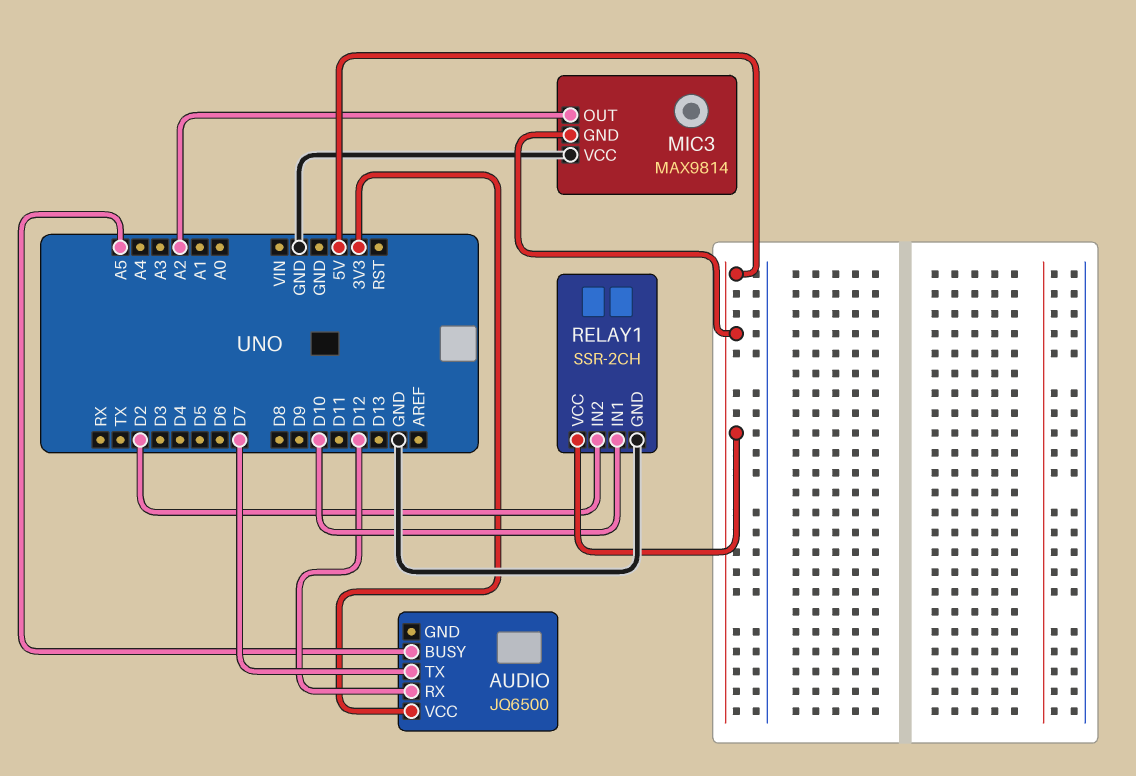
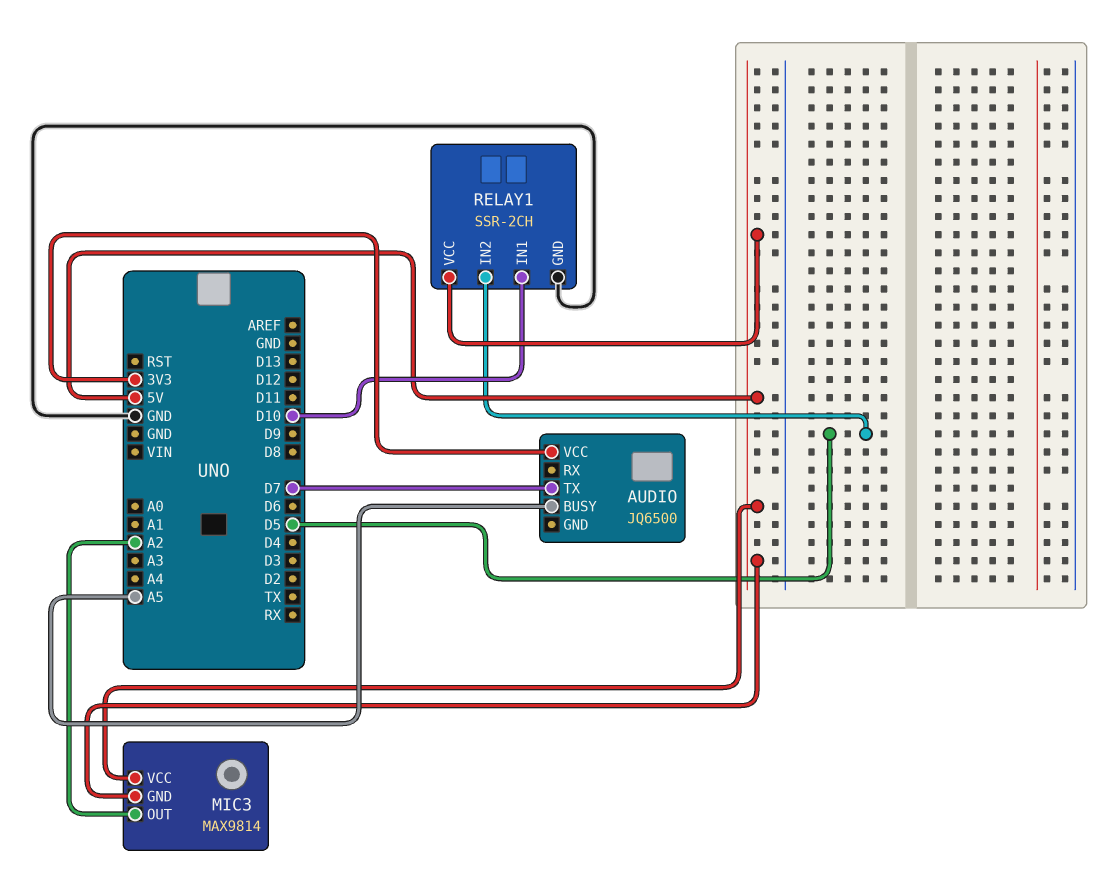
AUDIO pin RX: D12 -> none
MIC3 pin VCC: GND -> 5V
RELAY1 pin IN2: D2 -> D5

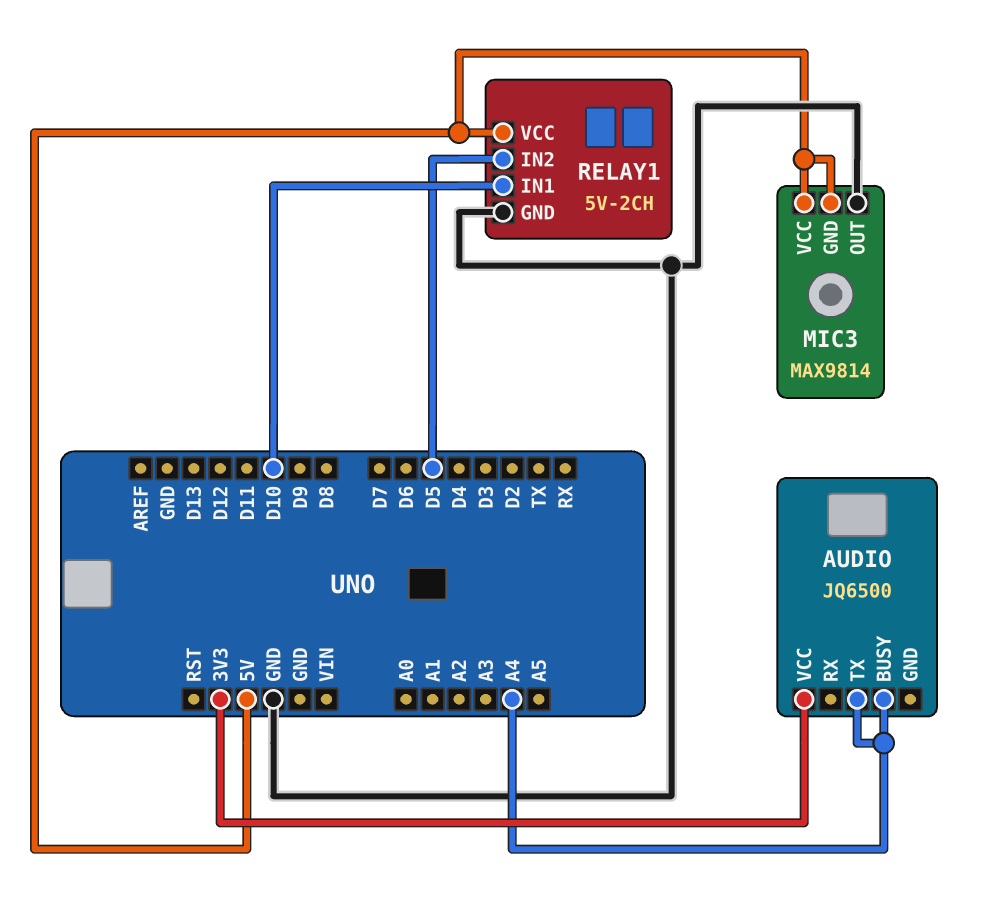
AUDIO pin BUSY: A5 -> A4
AUDIO pin TX: D7 -> A4
MIC3 pin OUT: A2 -> GND
RELAY1: SSR-2CH -> 5V-2CH

